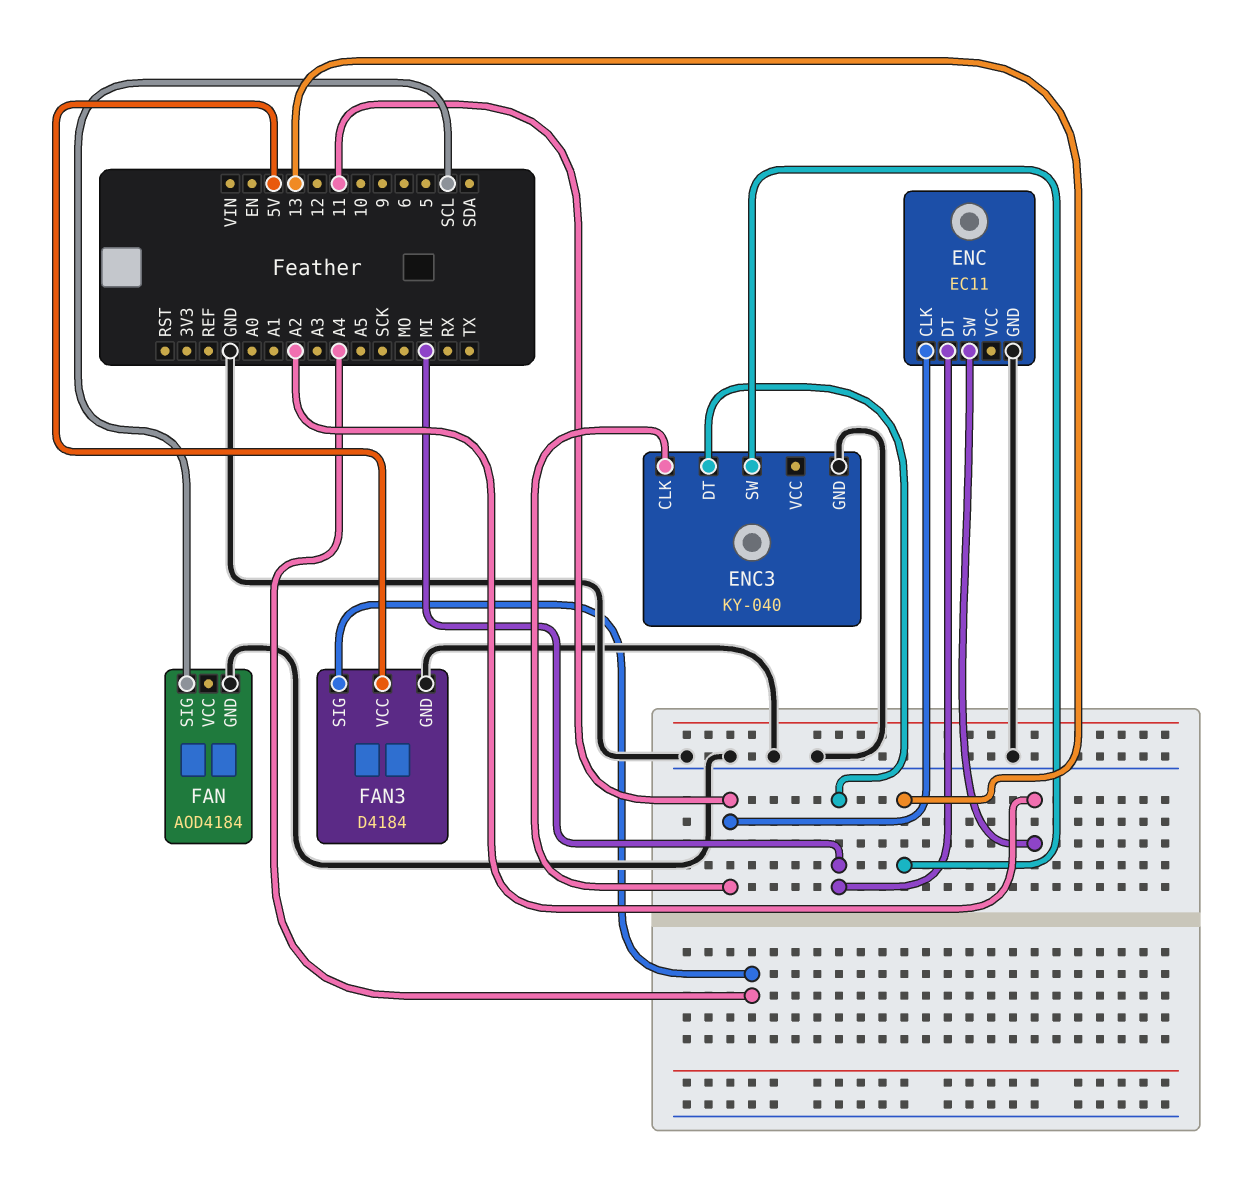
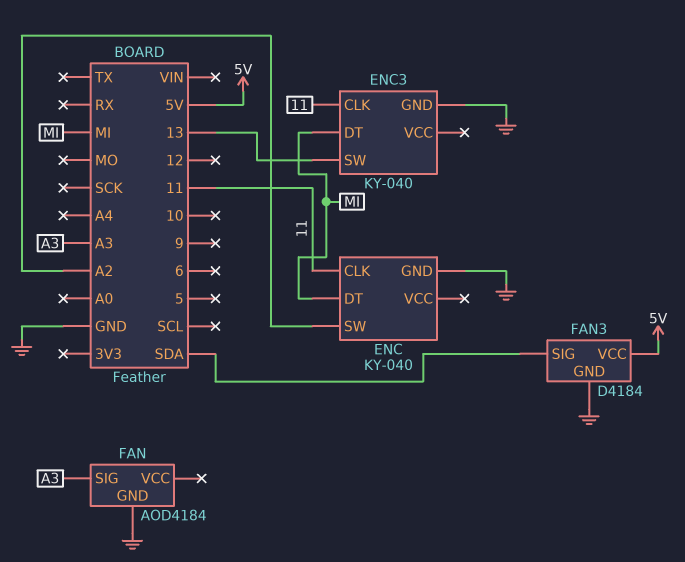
ENC: EC11 -> KY-040
FAN pin SIG: SCL -> A3
FAN3 pin SIG: A4 -> SDA

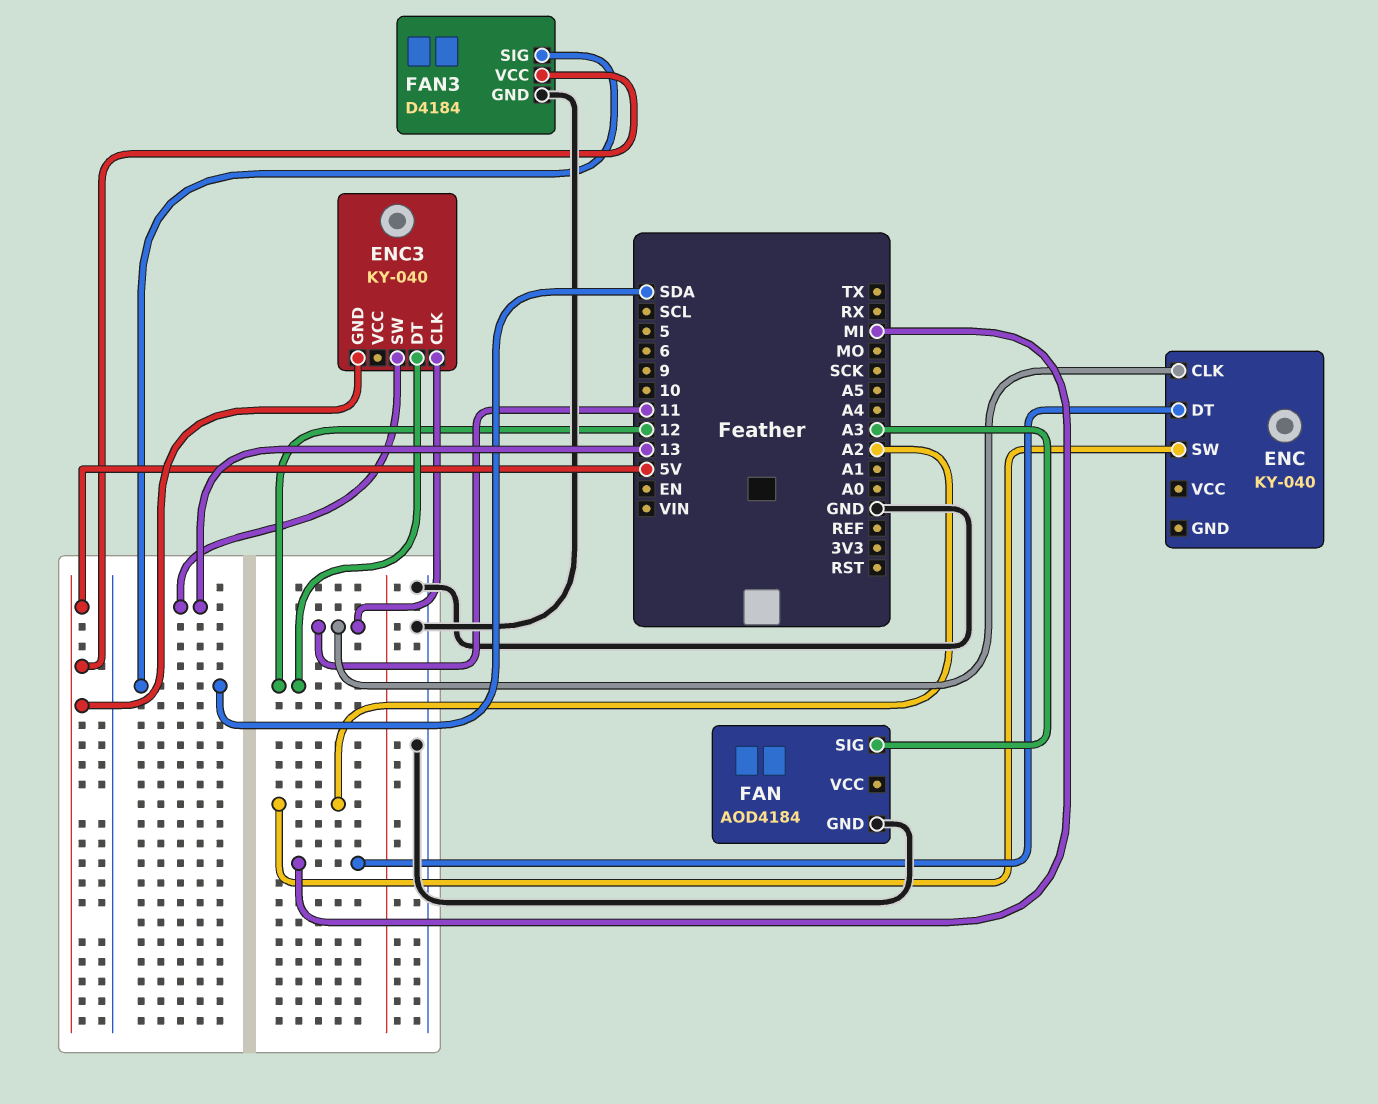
ENC pin GND: GND -> none
ENC3 pin DT: MI -> 12
ENC3 pin GND: GND -> 5V

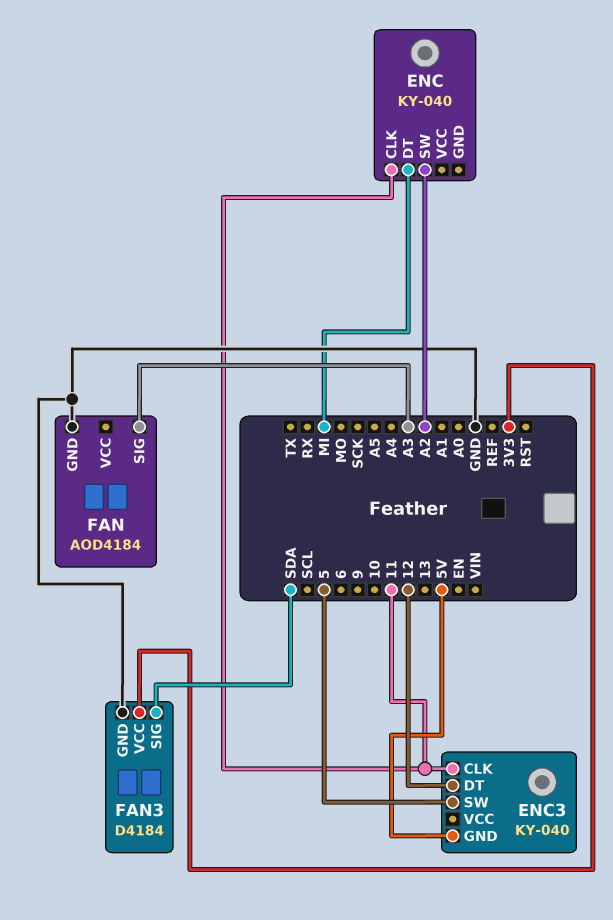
ENC3 pin SW: 13 -> 5
FAN3 pin VCC: 5V -> 3V3

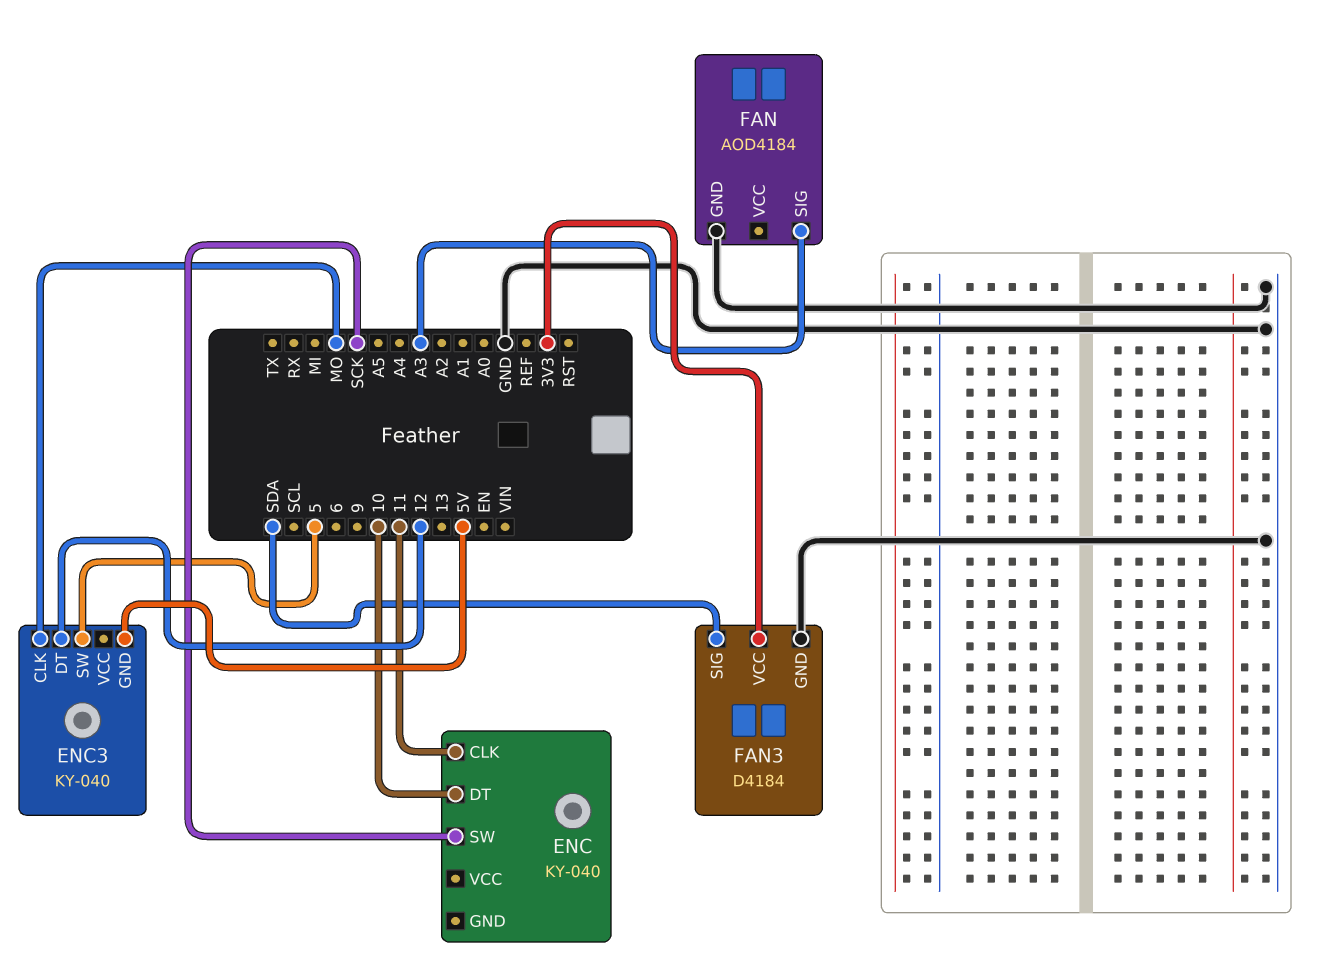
ENC pin DT: MI -> 10
ENC pin SW: A2 -> SCK
ENC3 pin CLK: 11 -> MO

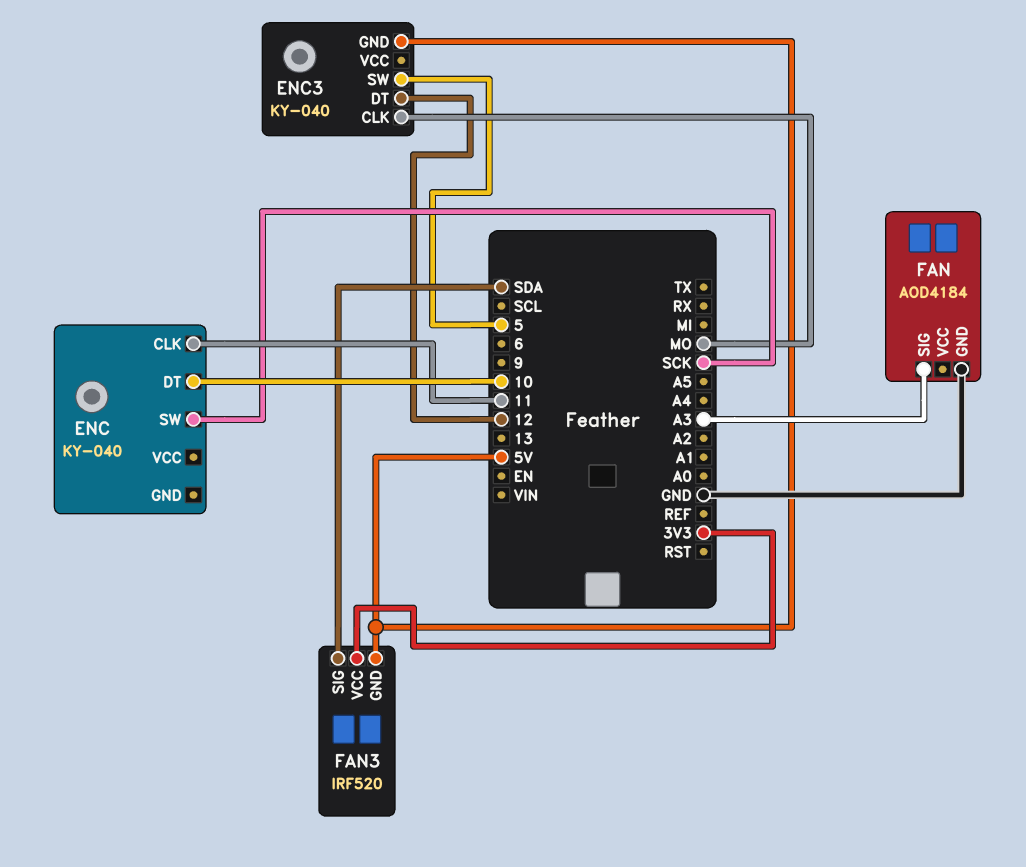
FAN3: D4184 -> IRF520
FAN3 pin GND: GND -> 5V

